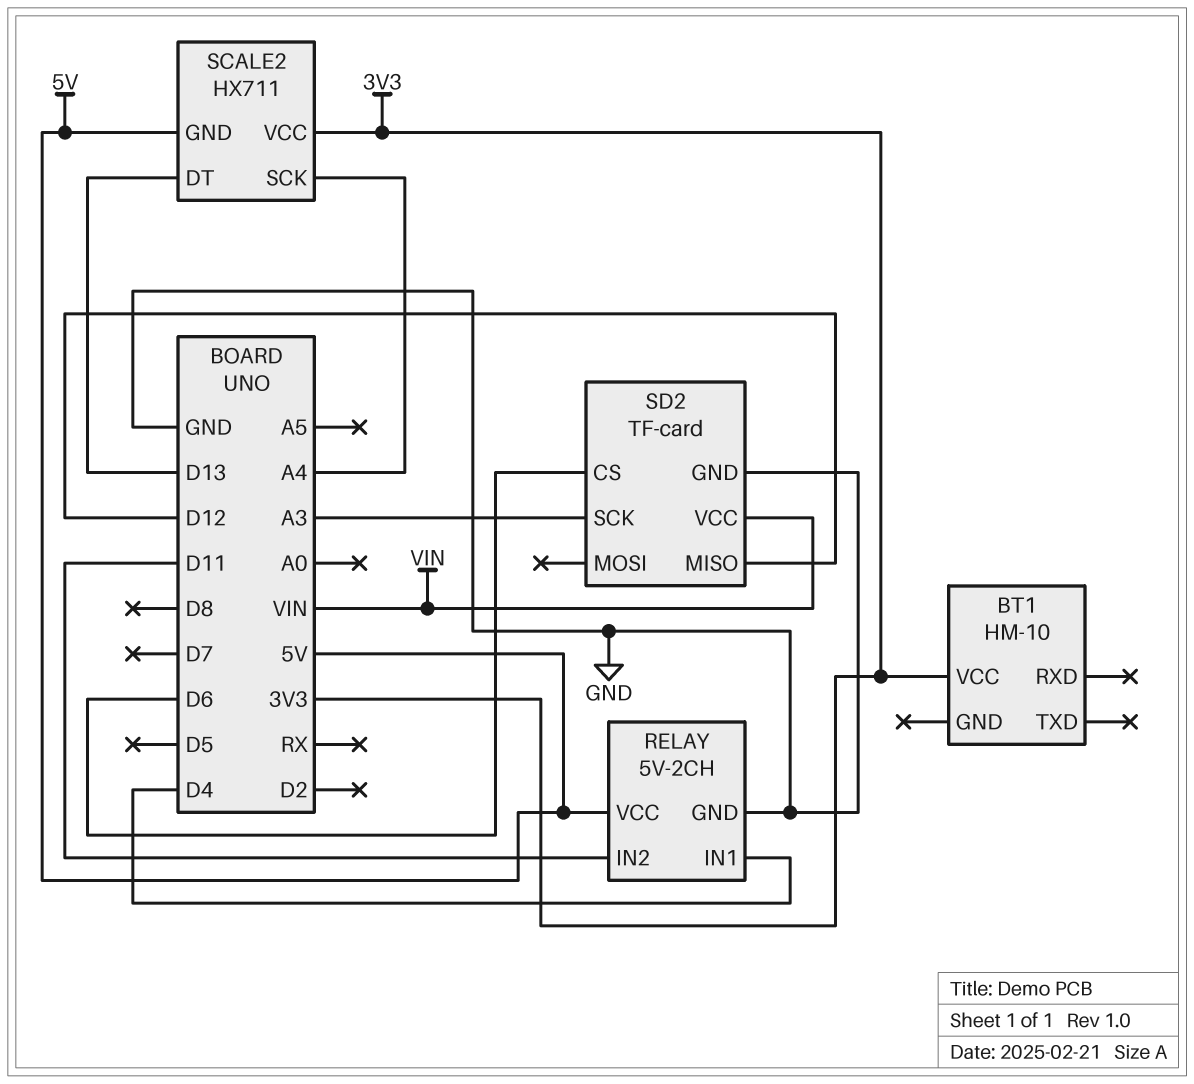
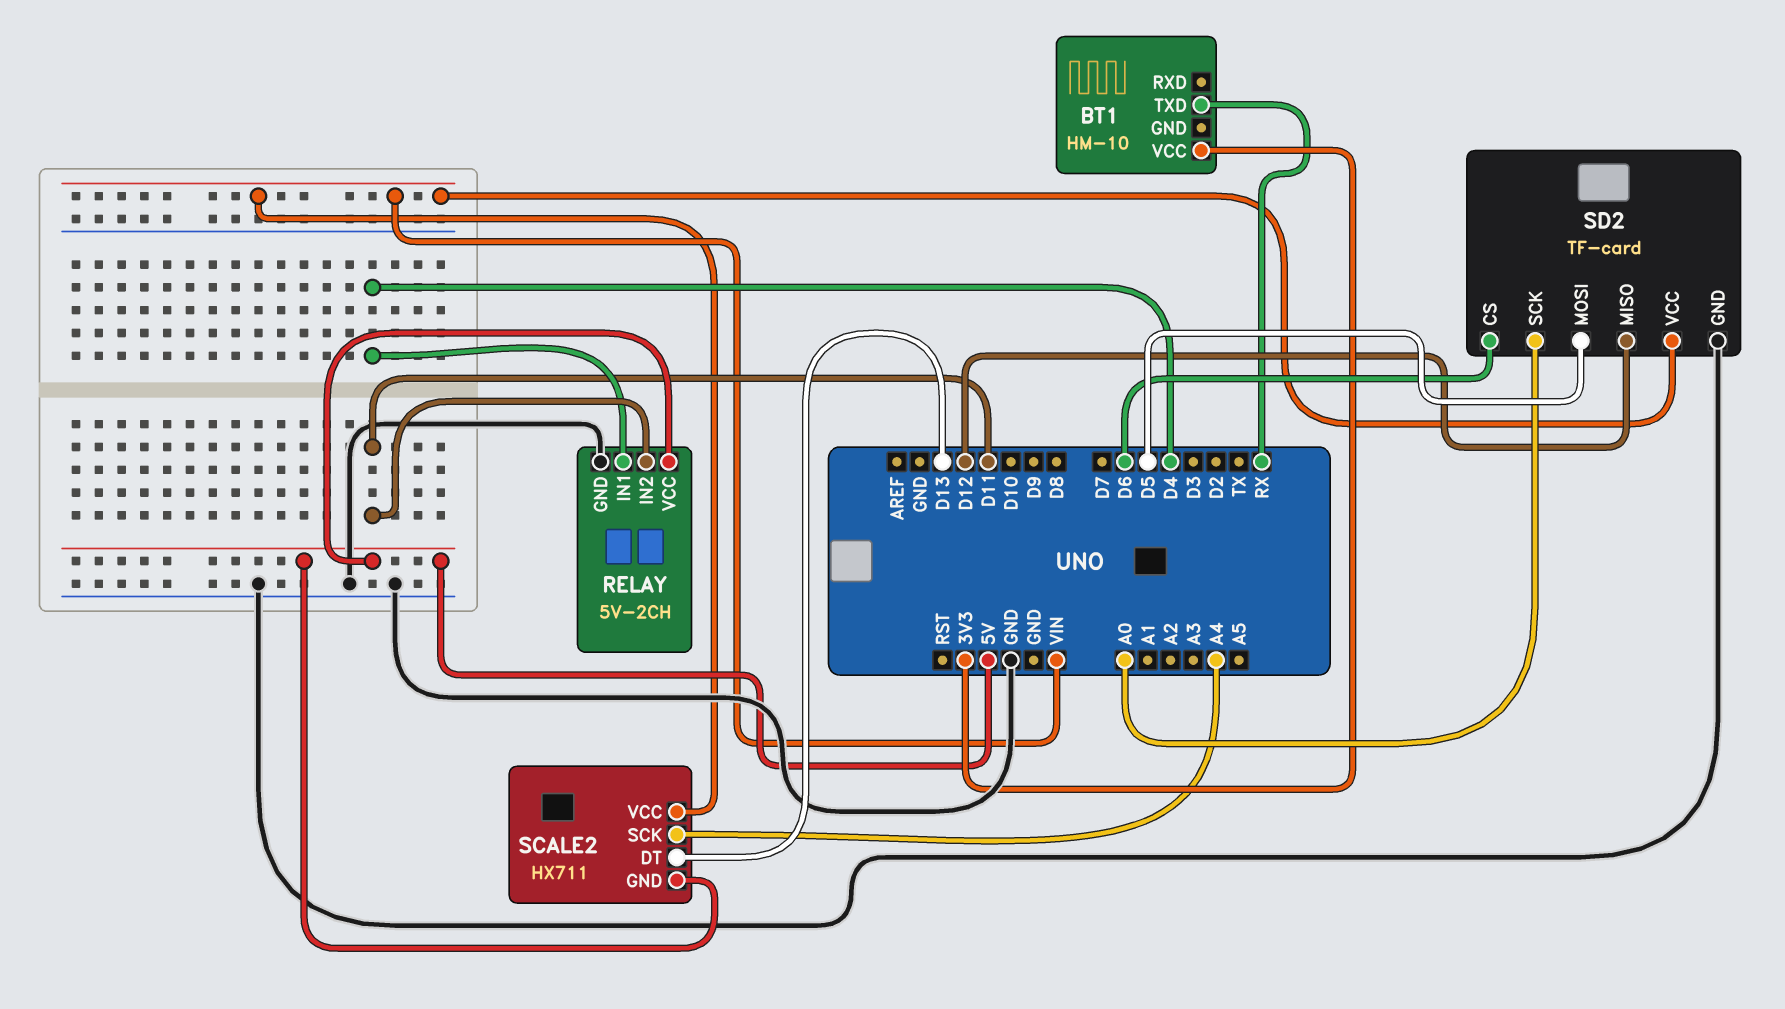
BT1 pin TXD: none -> RX
SCALE2 pin VCC: 3V3 -> VIN
SD2 pin MOSI: none -> D5
SD2 pin SCK: A3 -> A0

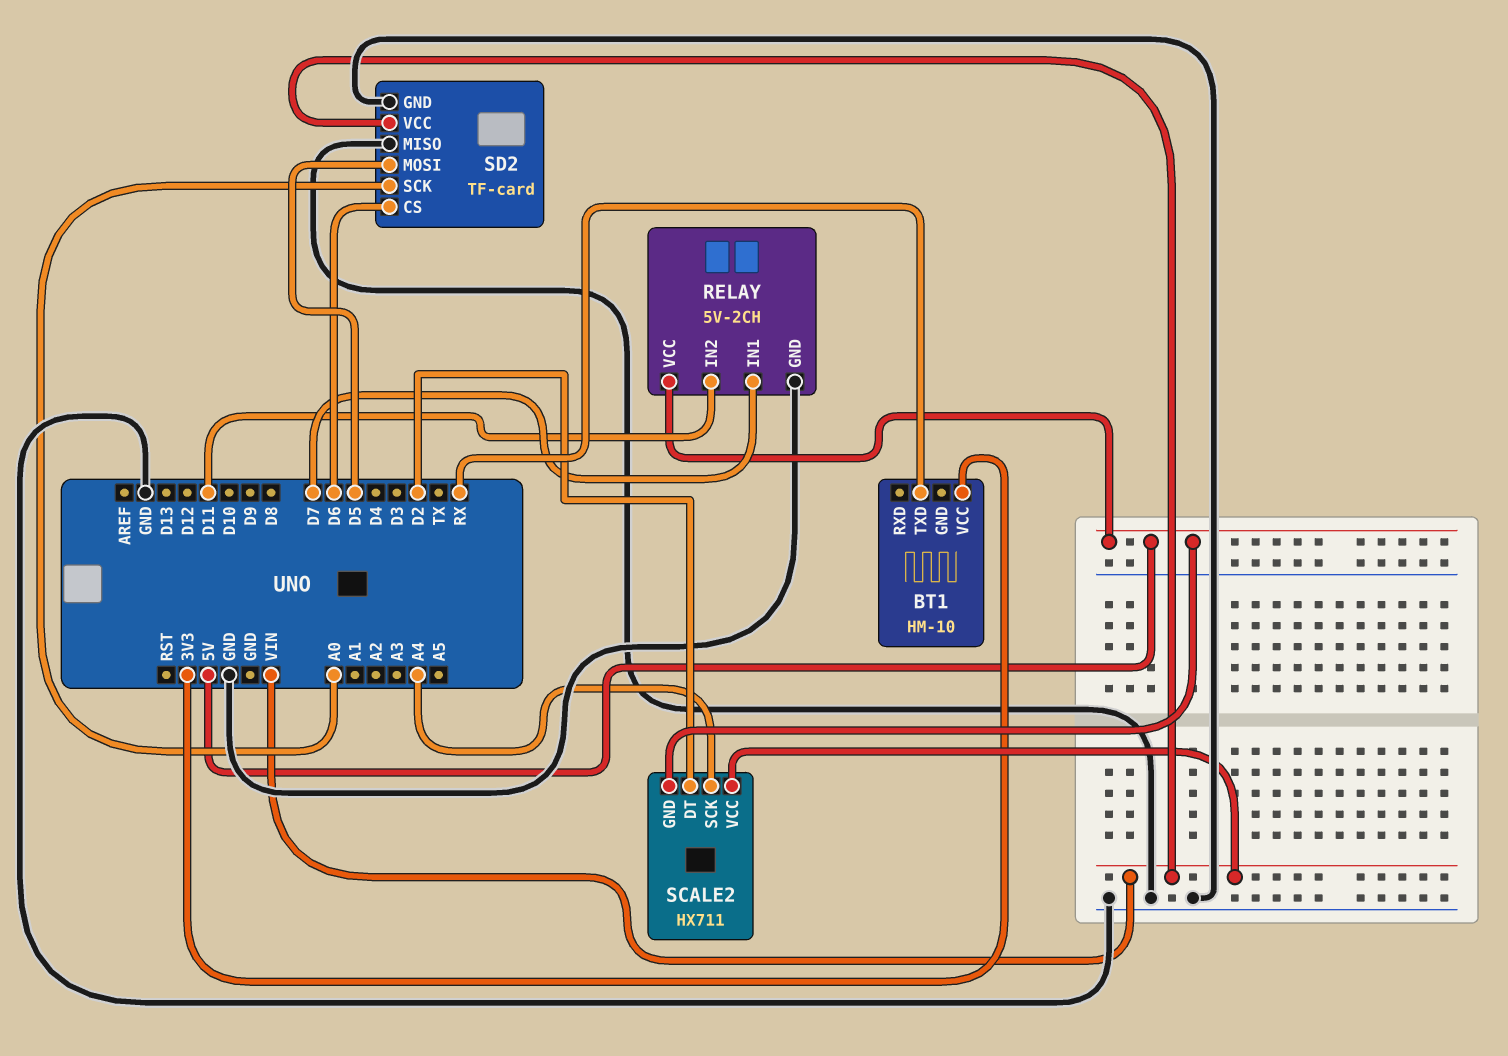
RELAY pin IN1: D4 -> D7
SCALE2 pin DT: D13 -> D2
SD2 pin MISO: D12 -> GND

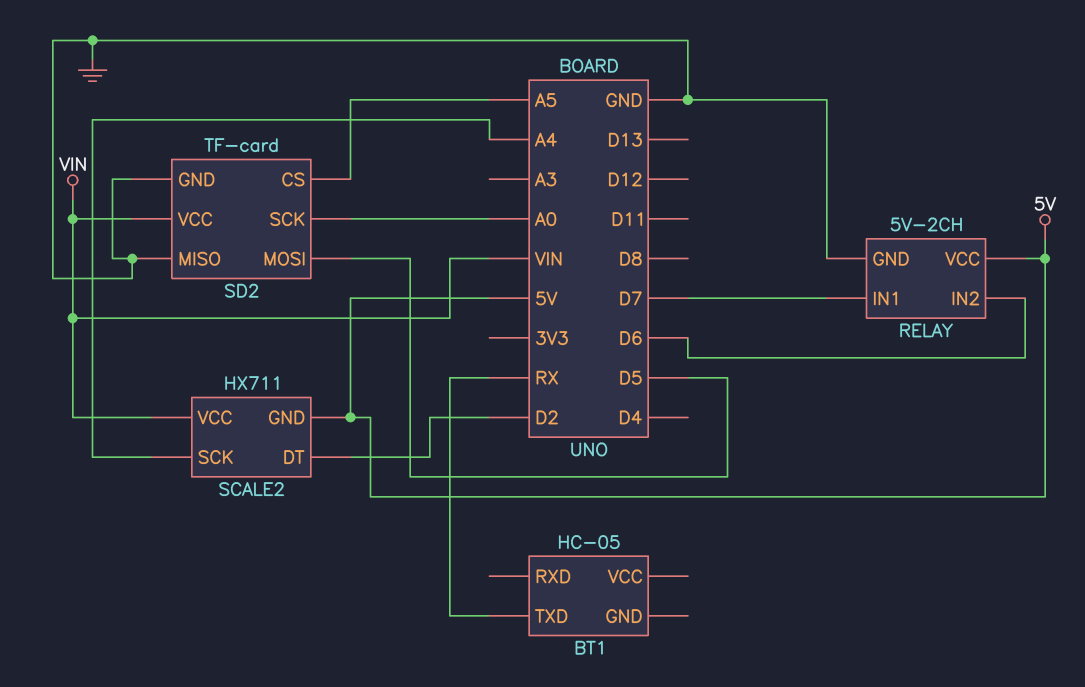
BT1: HM-10 -> HC-05
BT1 pin VCC: 3V3 -> none
RELAY pin IN2: D11 -> D6
SD2 pin CS: D6 -> A5

